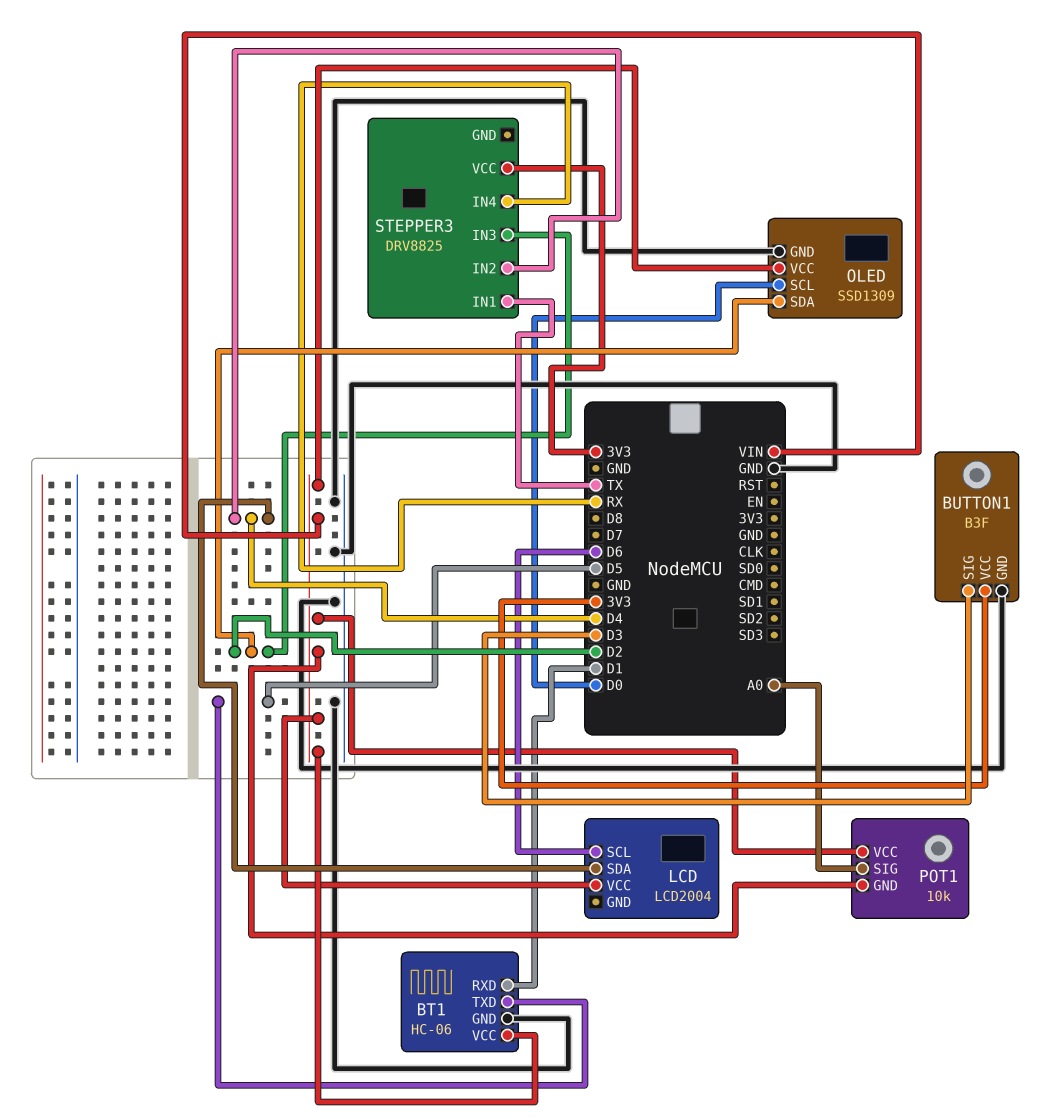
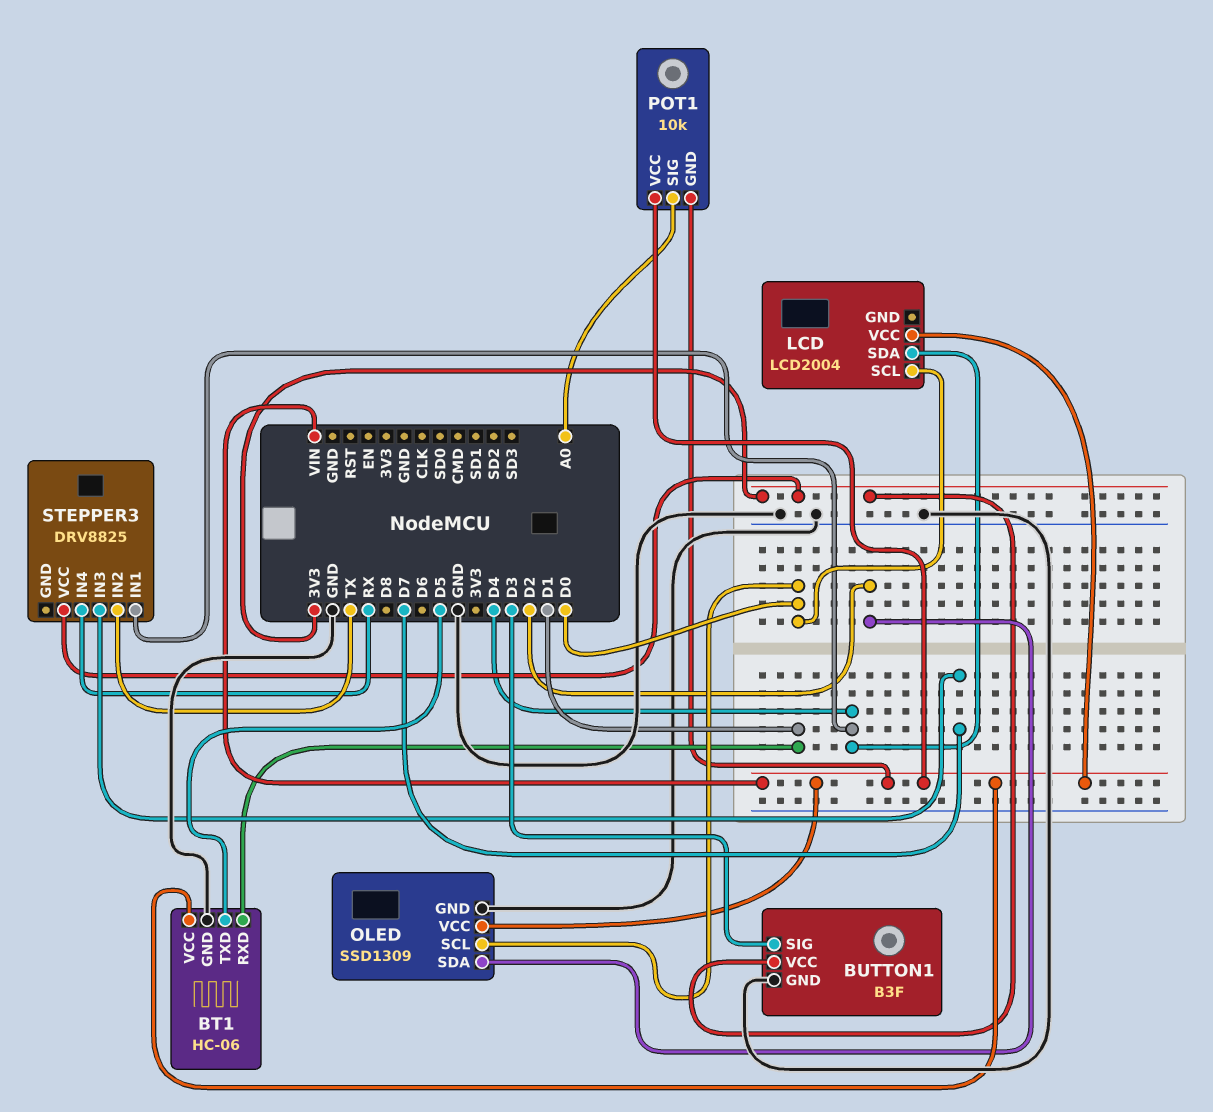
LCD pin SCL: D6 -> D0
STEPPER3 pin IN1: TX -> D4
STEPPER3 pin IN2: D4 -> TX
STEPPER3 pin IN3: D2 -> D7

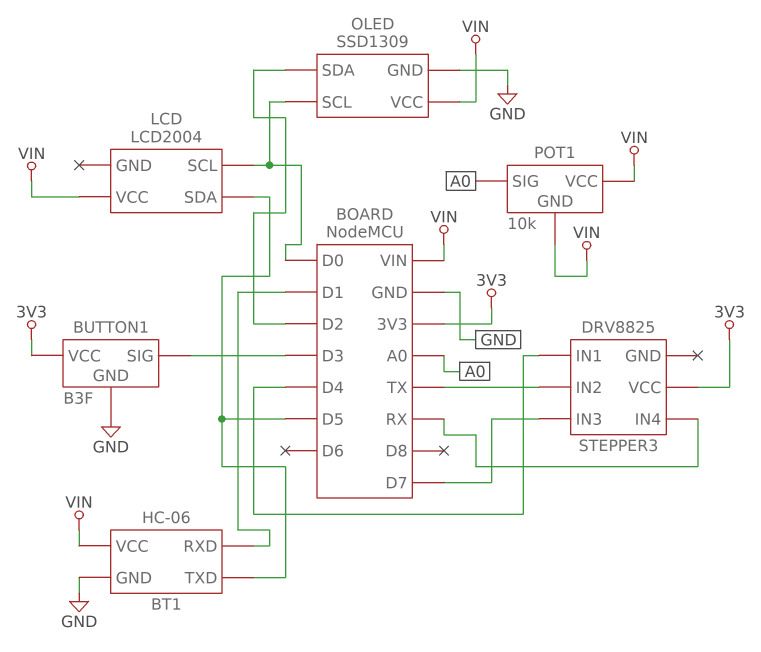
LCD pin SDA: D4 -> D5

